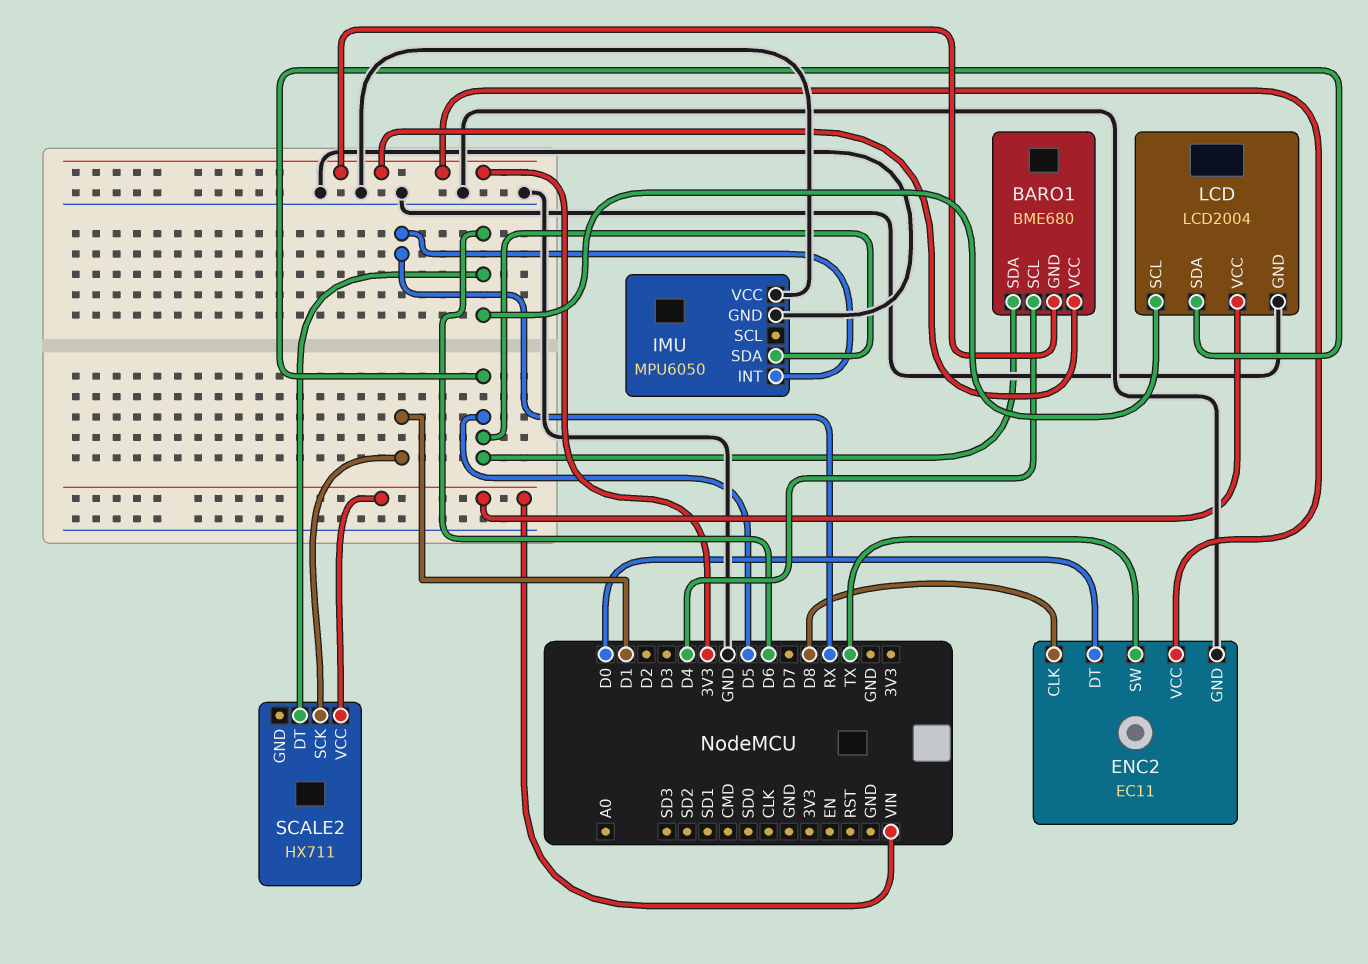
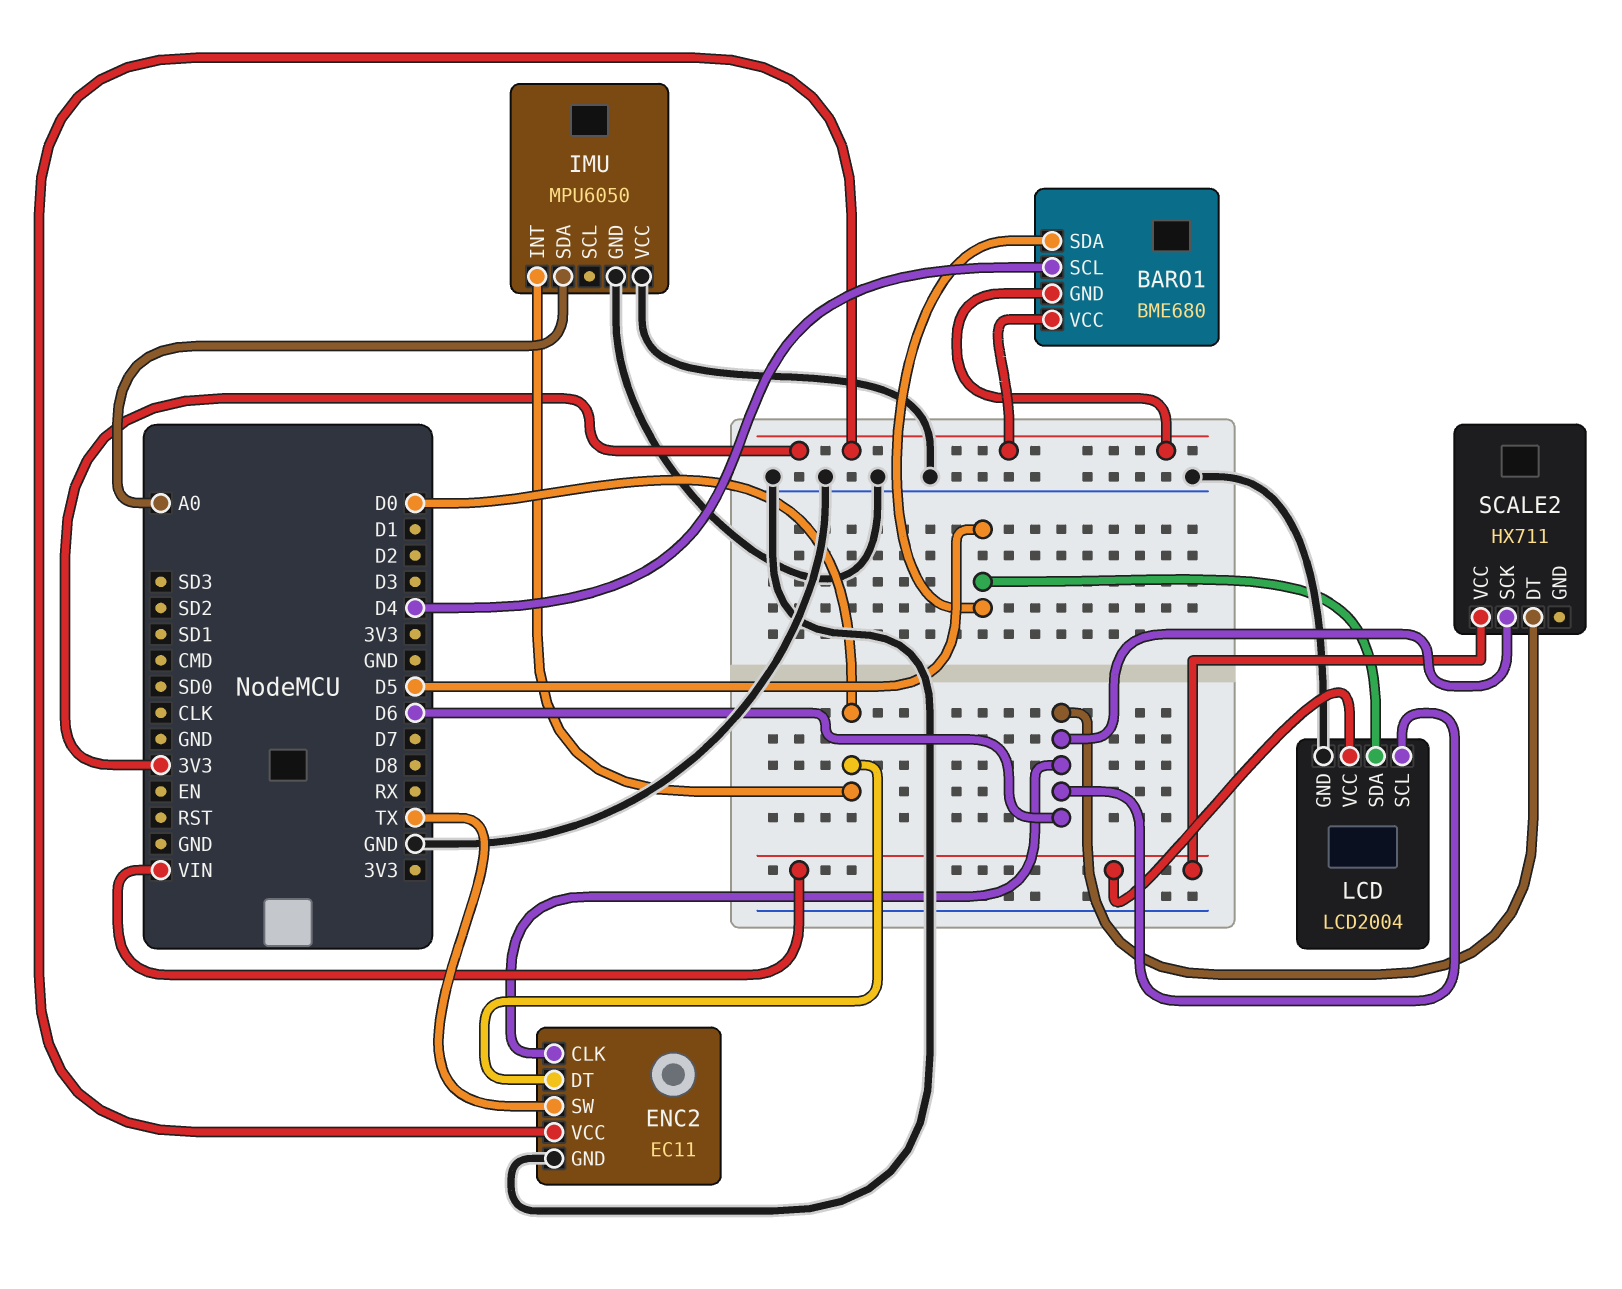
ENC2 pin CLK: D8 -> D6
IMU pin INT: RX -> D0
IMU pin SDA: D5 -> A0
SCALE2 pin SCK: D1 -> D6

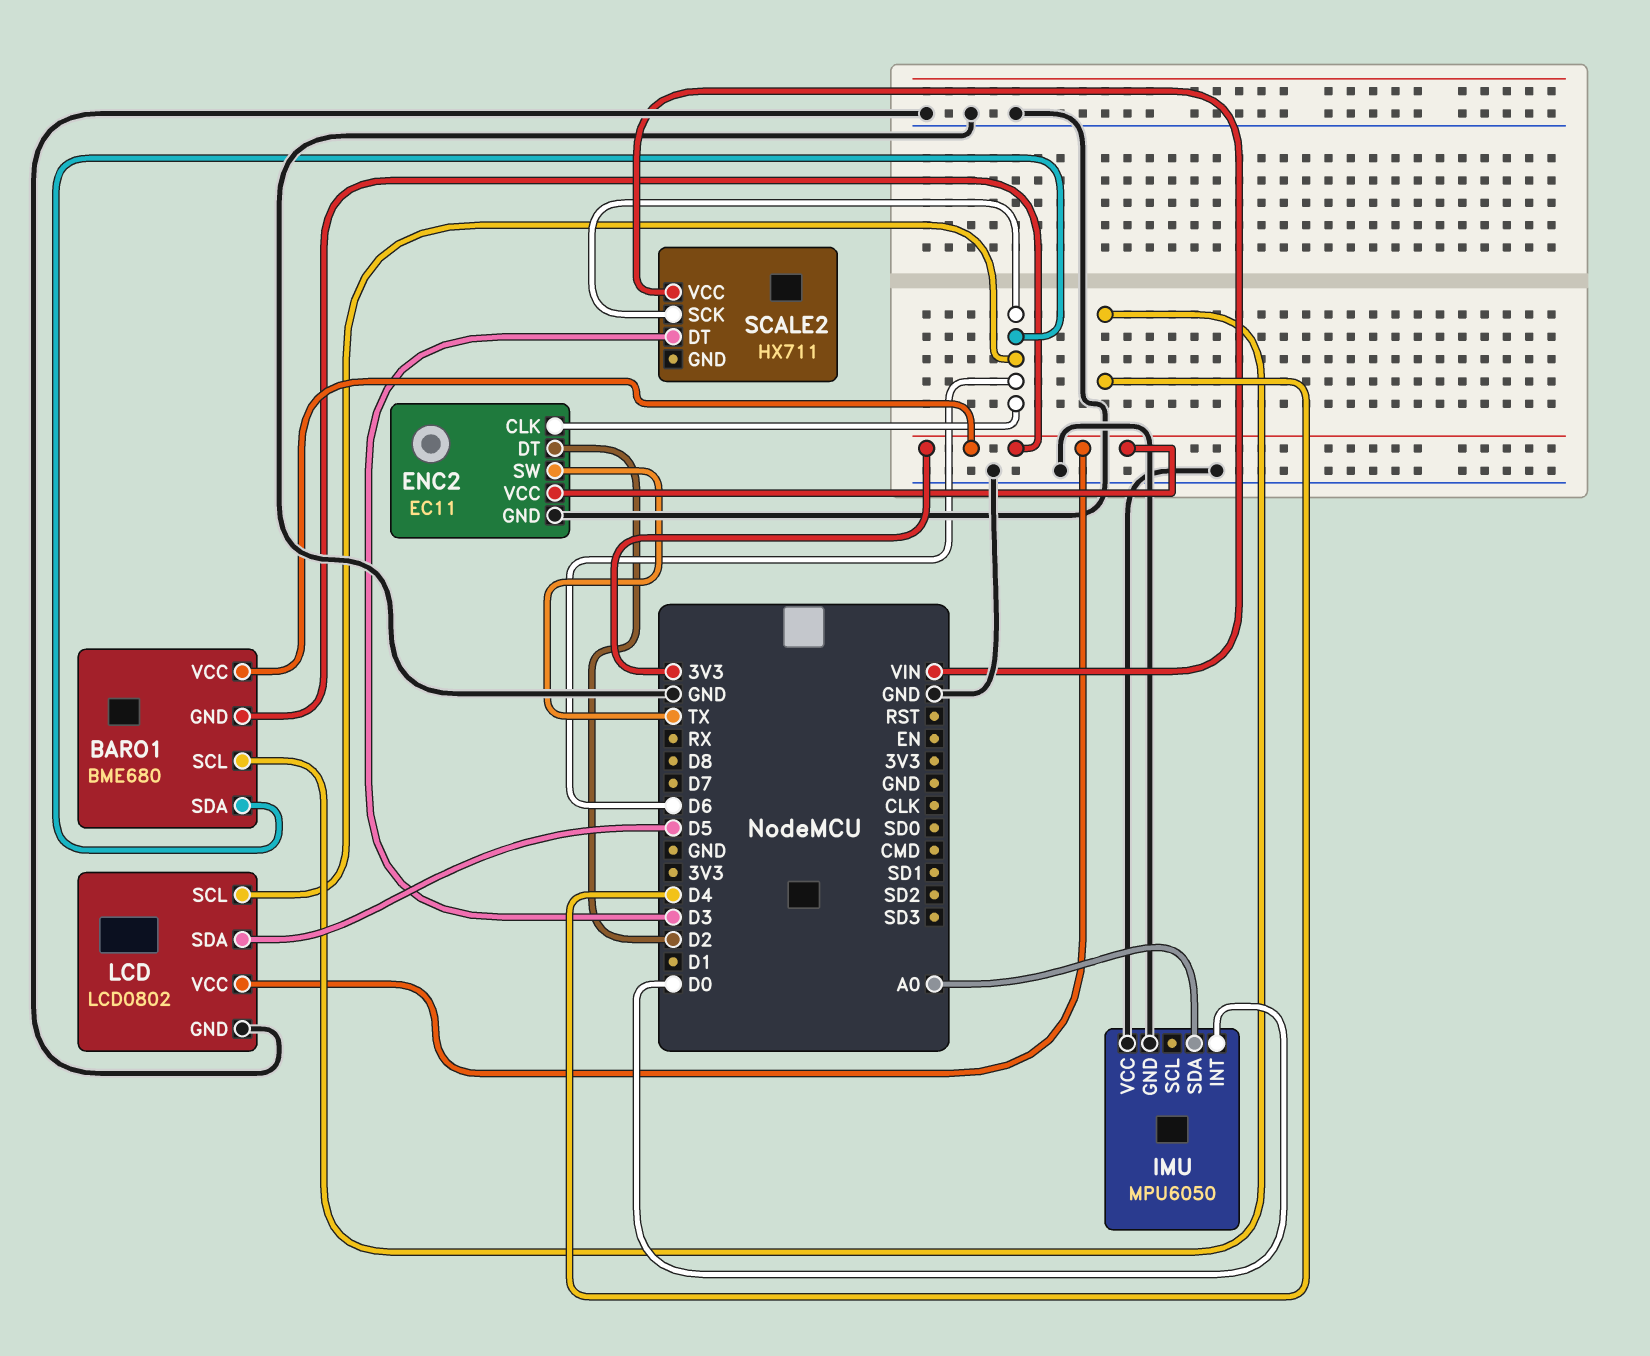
BARO1 pin SDA: D5 -> D6
ENC2 pin DT: D0 -> D2
LCD: LCD2004 -> LCD0802
LCD pin VCC: VIN -> 3V3
SCALE2 pin DT: D6 -> D3

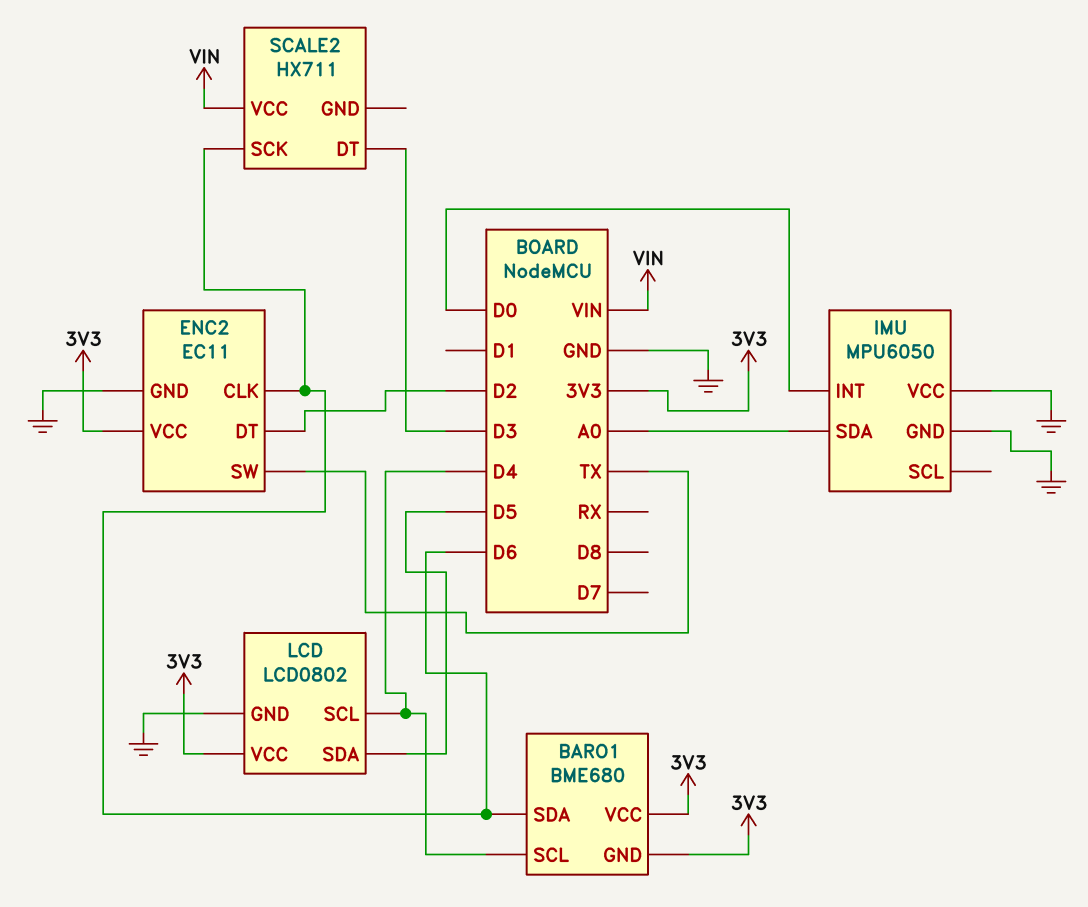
LCD pin SCL: D6 -> D4

